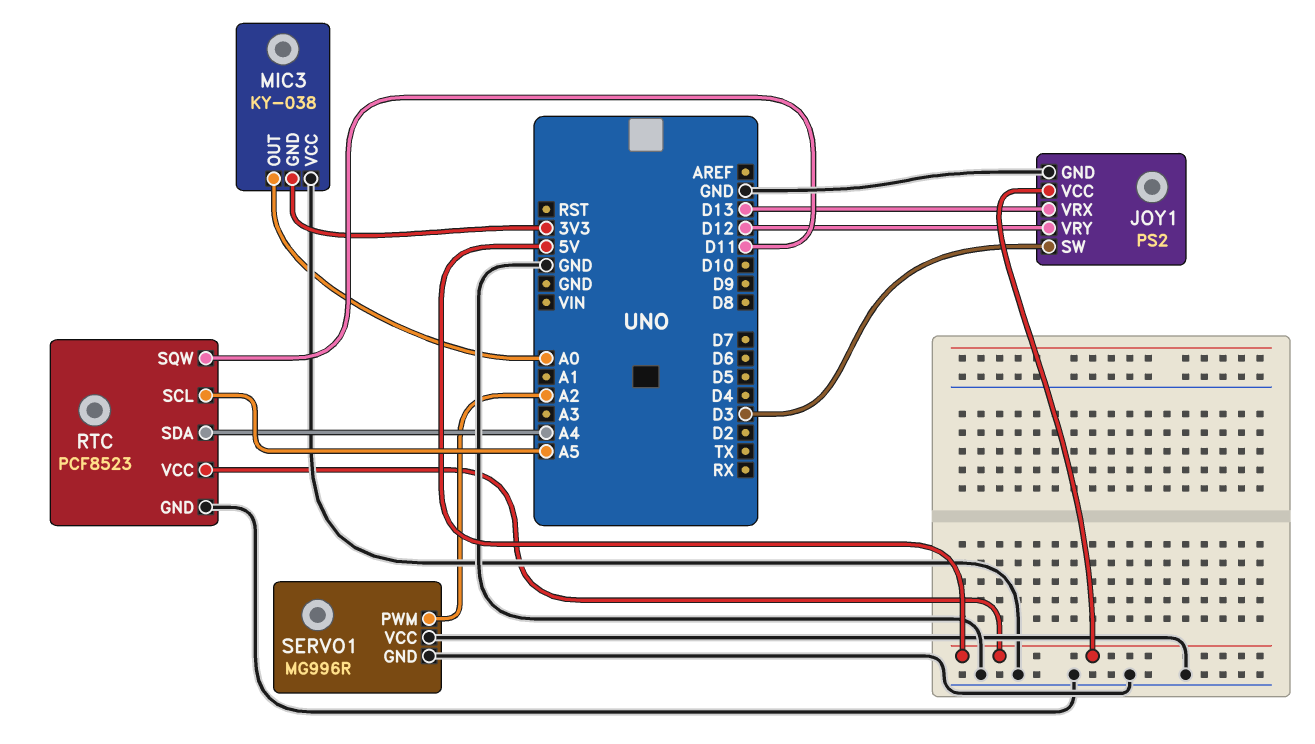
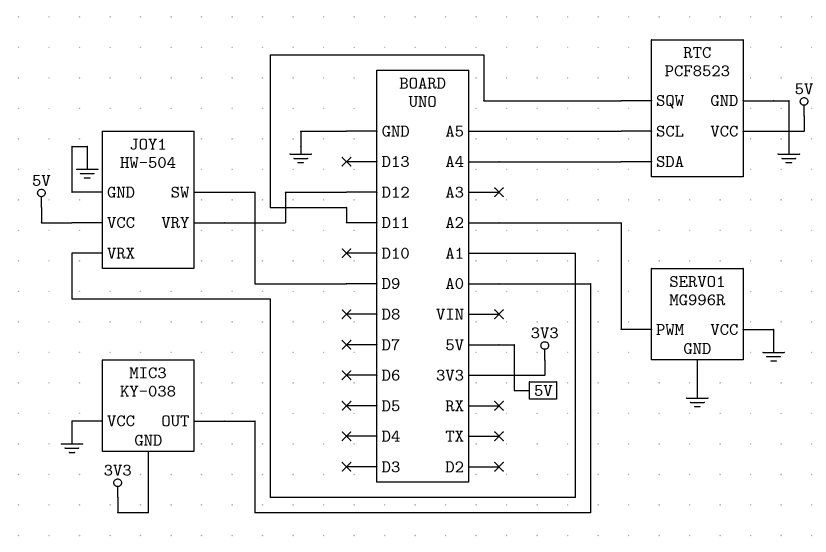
JOY1: PS2 -> HW-504
JOY1 pin SW: D3 -> D9
JOY1 pin VRX: D13 -> A1

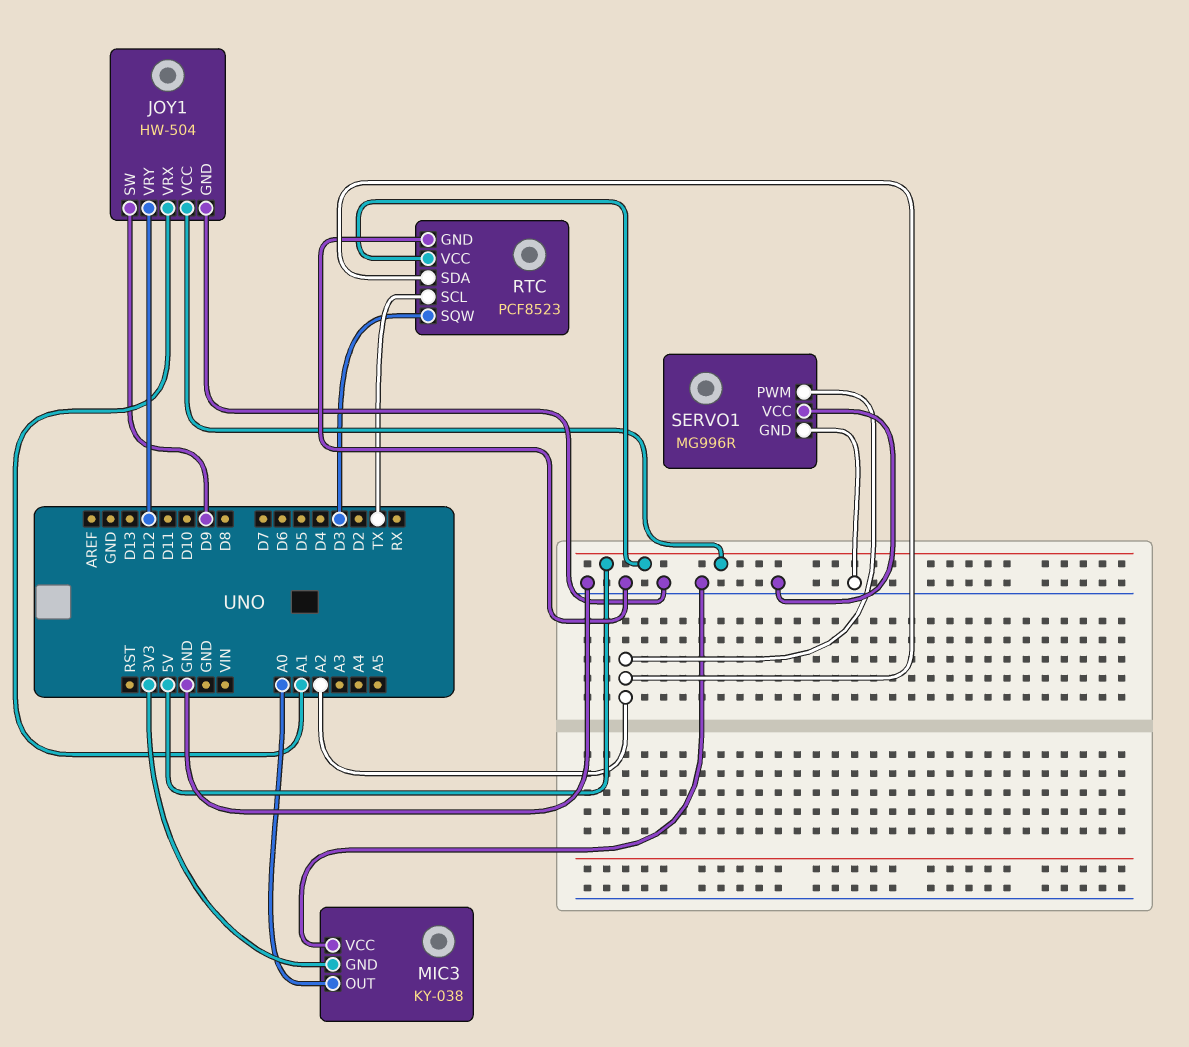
RTC pin SCL: A5 -> TX
RTC pin SDA: A4 -> A2
RTC pin SQW: D11 -> D3

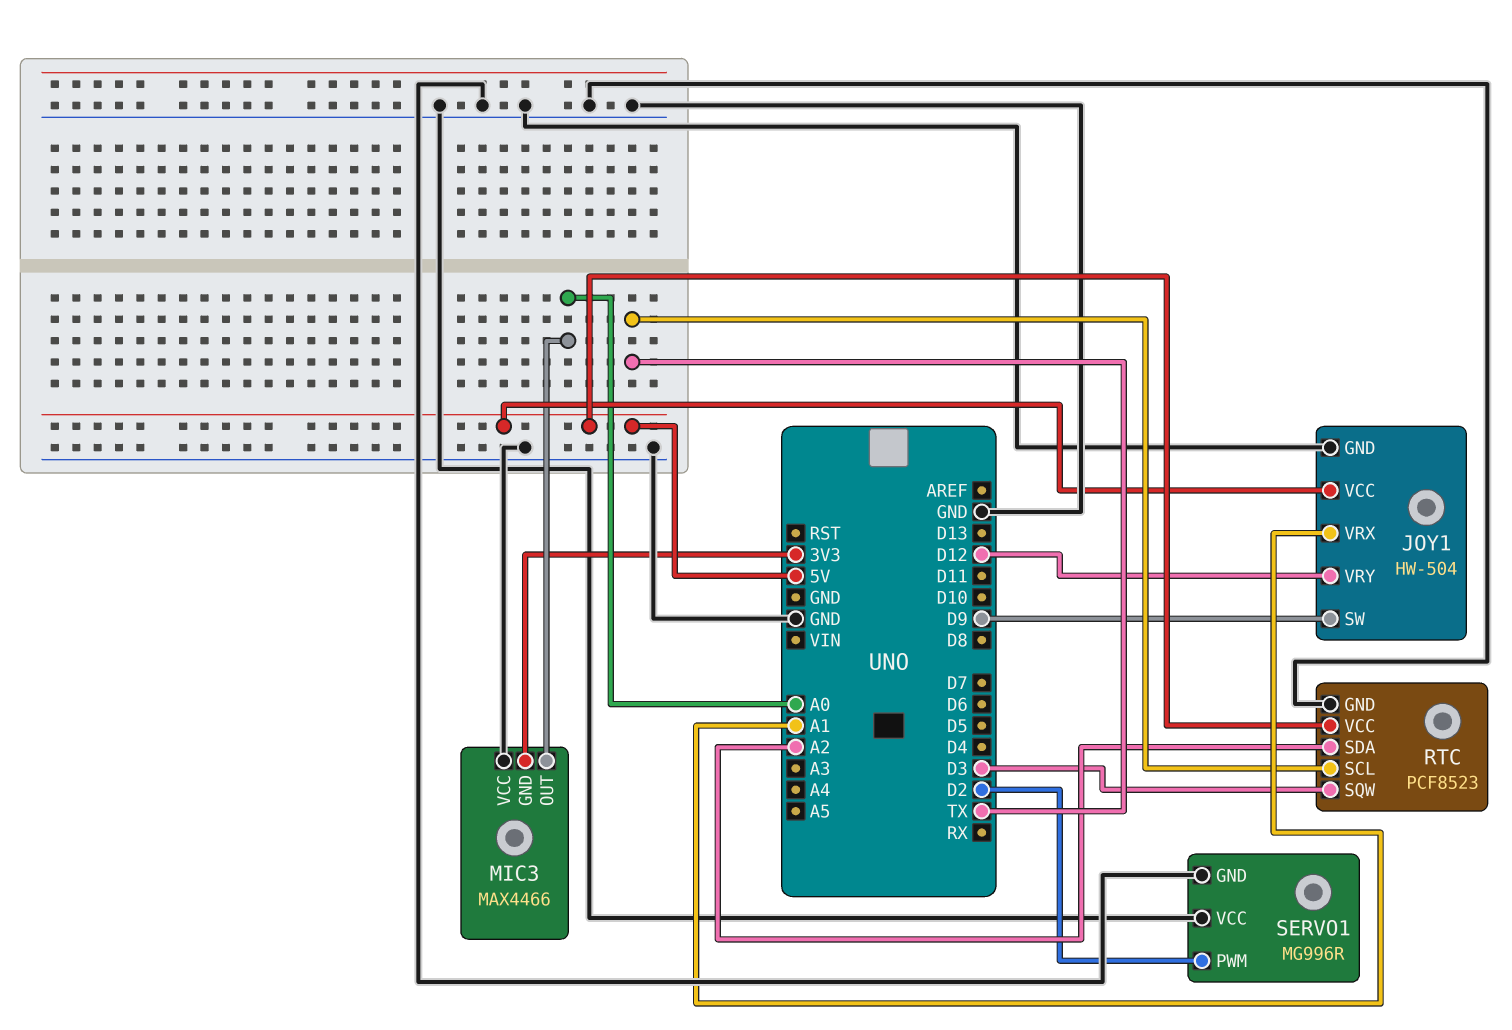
MIC3: KY-038 -> MAX4466
SERVO1 pin PWM: A2 -> D2

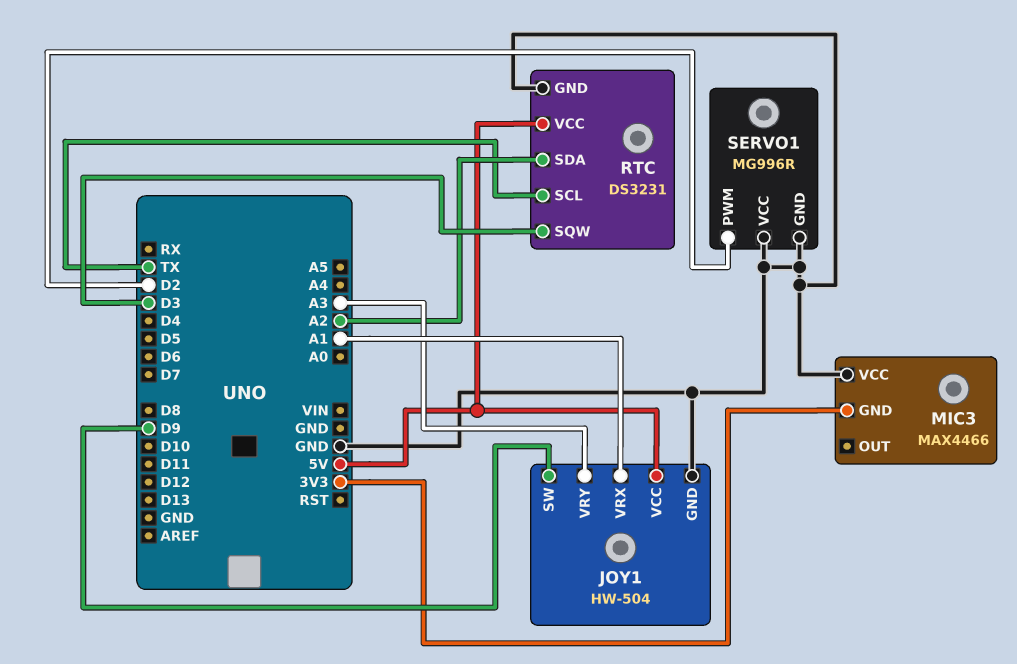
JOY1 pin VRY: D12 -> A3
MIC3 pin OUT: A0 -> none
RTC: PCF8523 -> DS3231

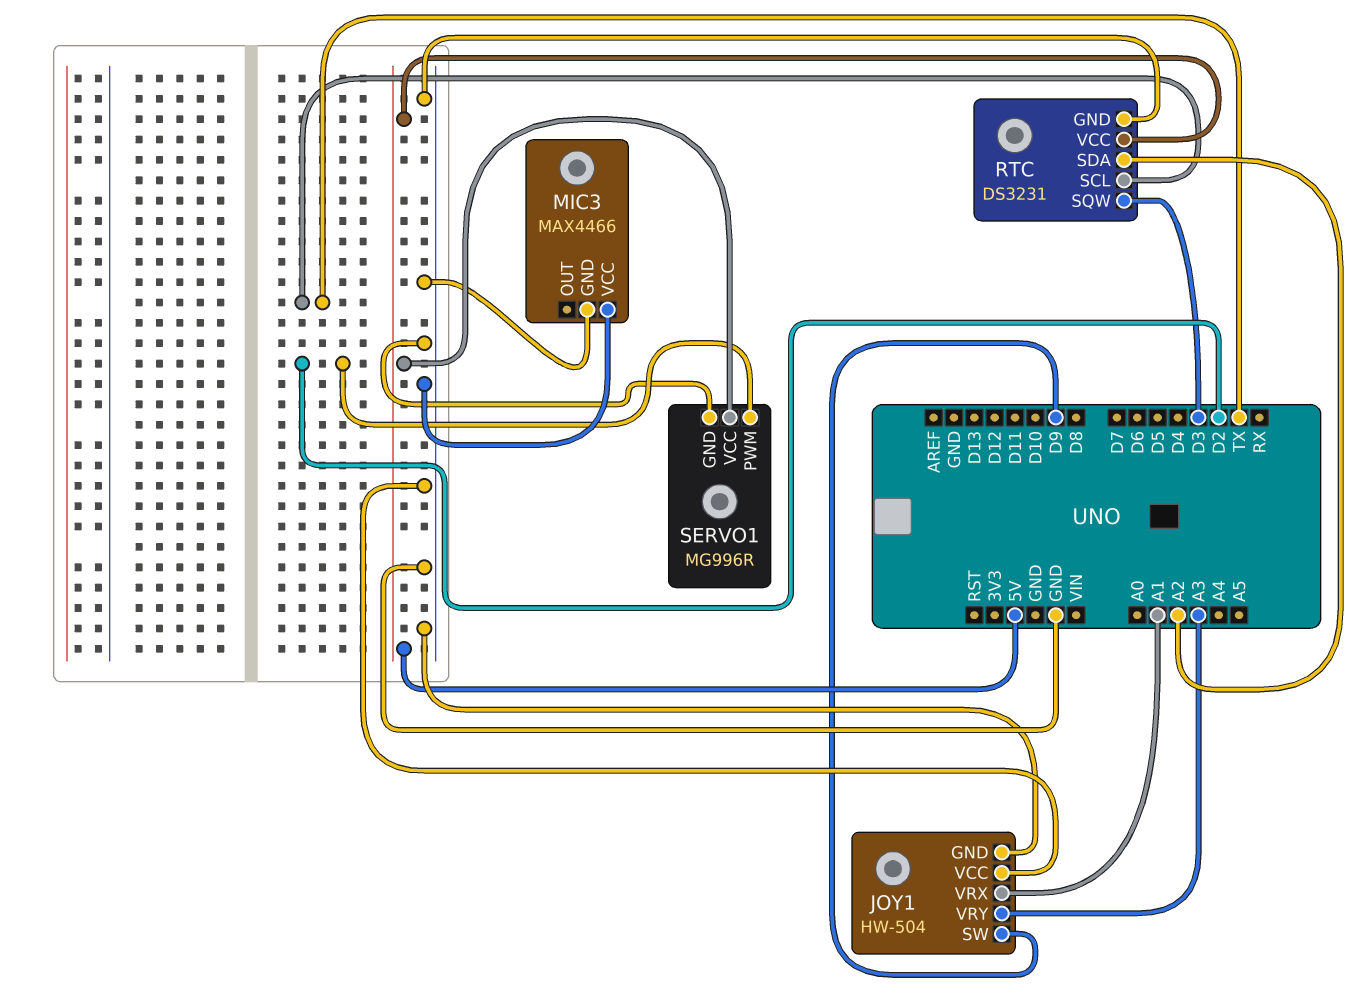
JOY1 pin VCC: 5V -> GND
MIC3 pin GND: 3V3 -> GND
SERVO1 pin VCC: GND -> 5V

